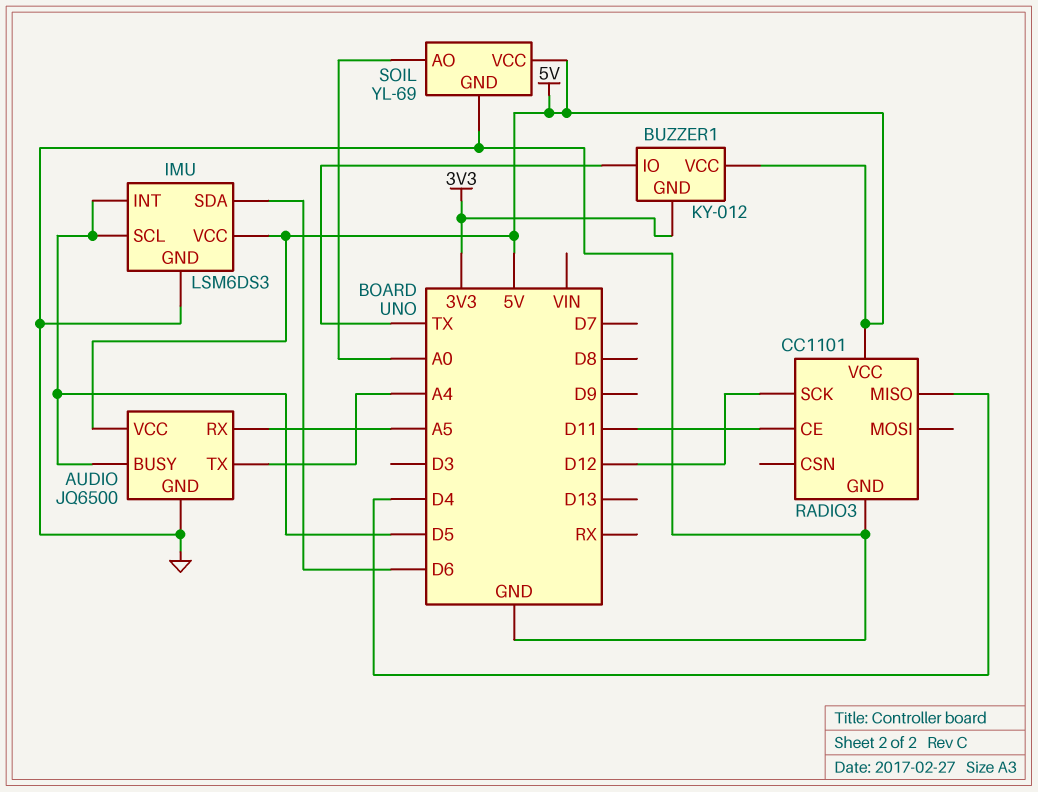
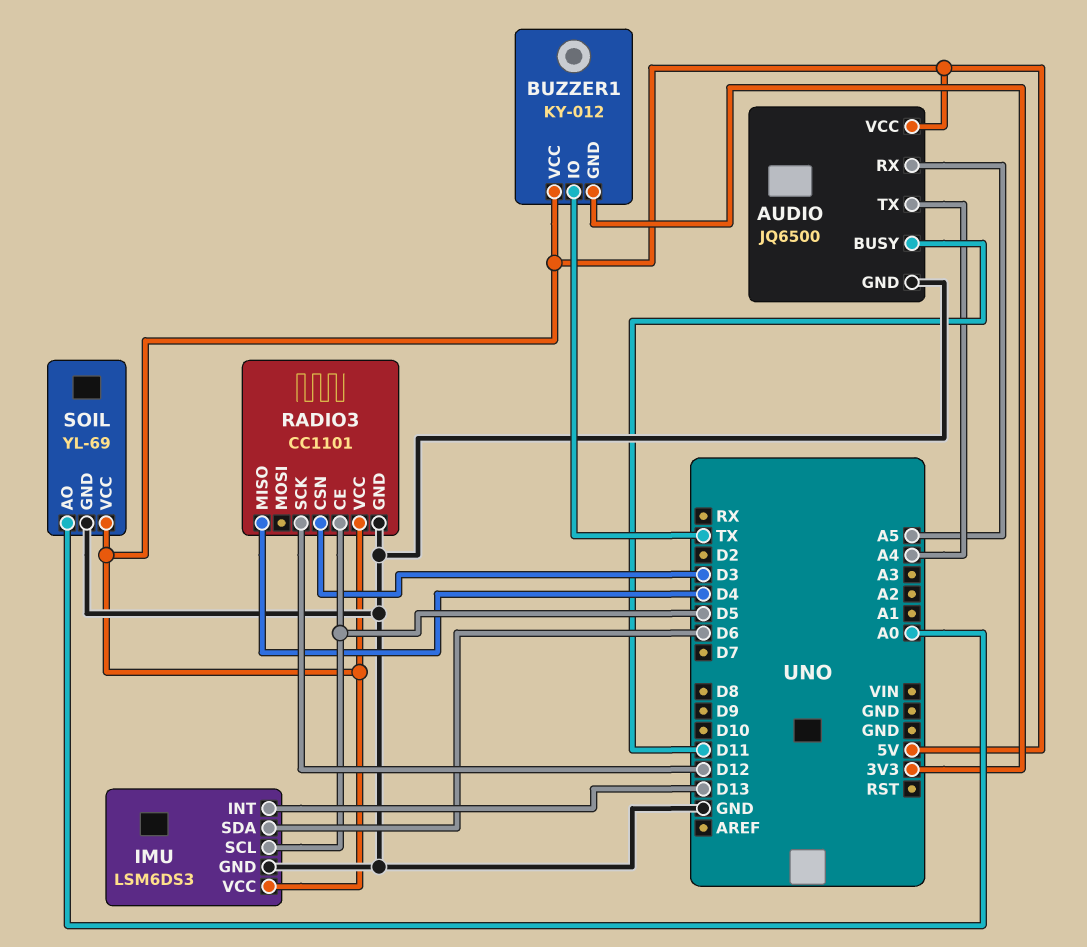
AUDIO pin BUSY: D5 -> D11
IMU pin INT: D5 -> D13
RADIO3 pin CE: D11 -> D5
RADIO3 pin CSN: none -> D3

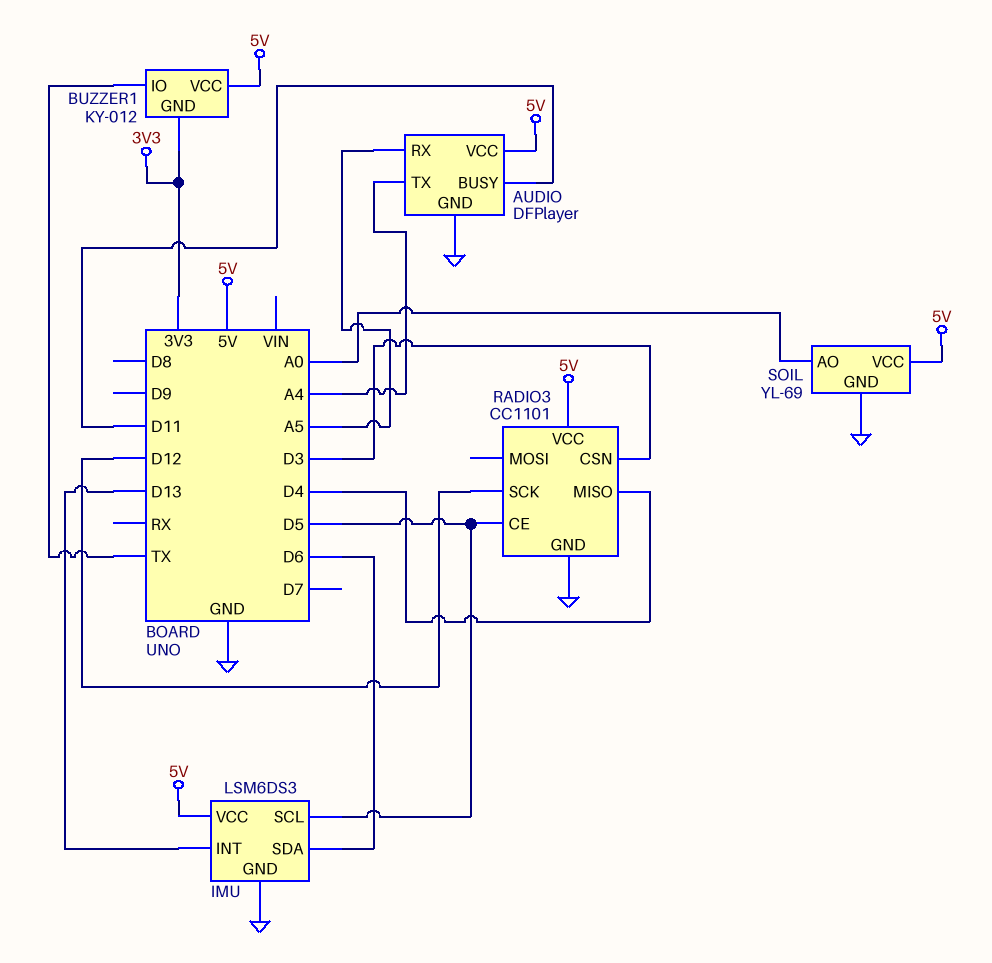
AUDIO: JQ6500 -> DFPlayer

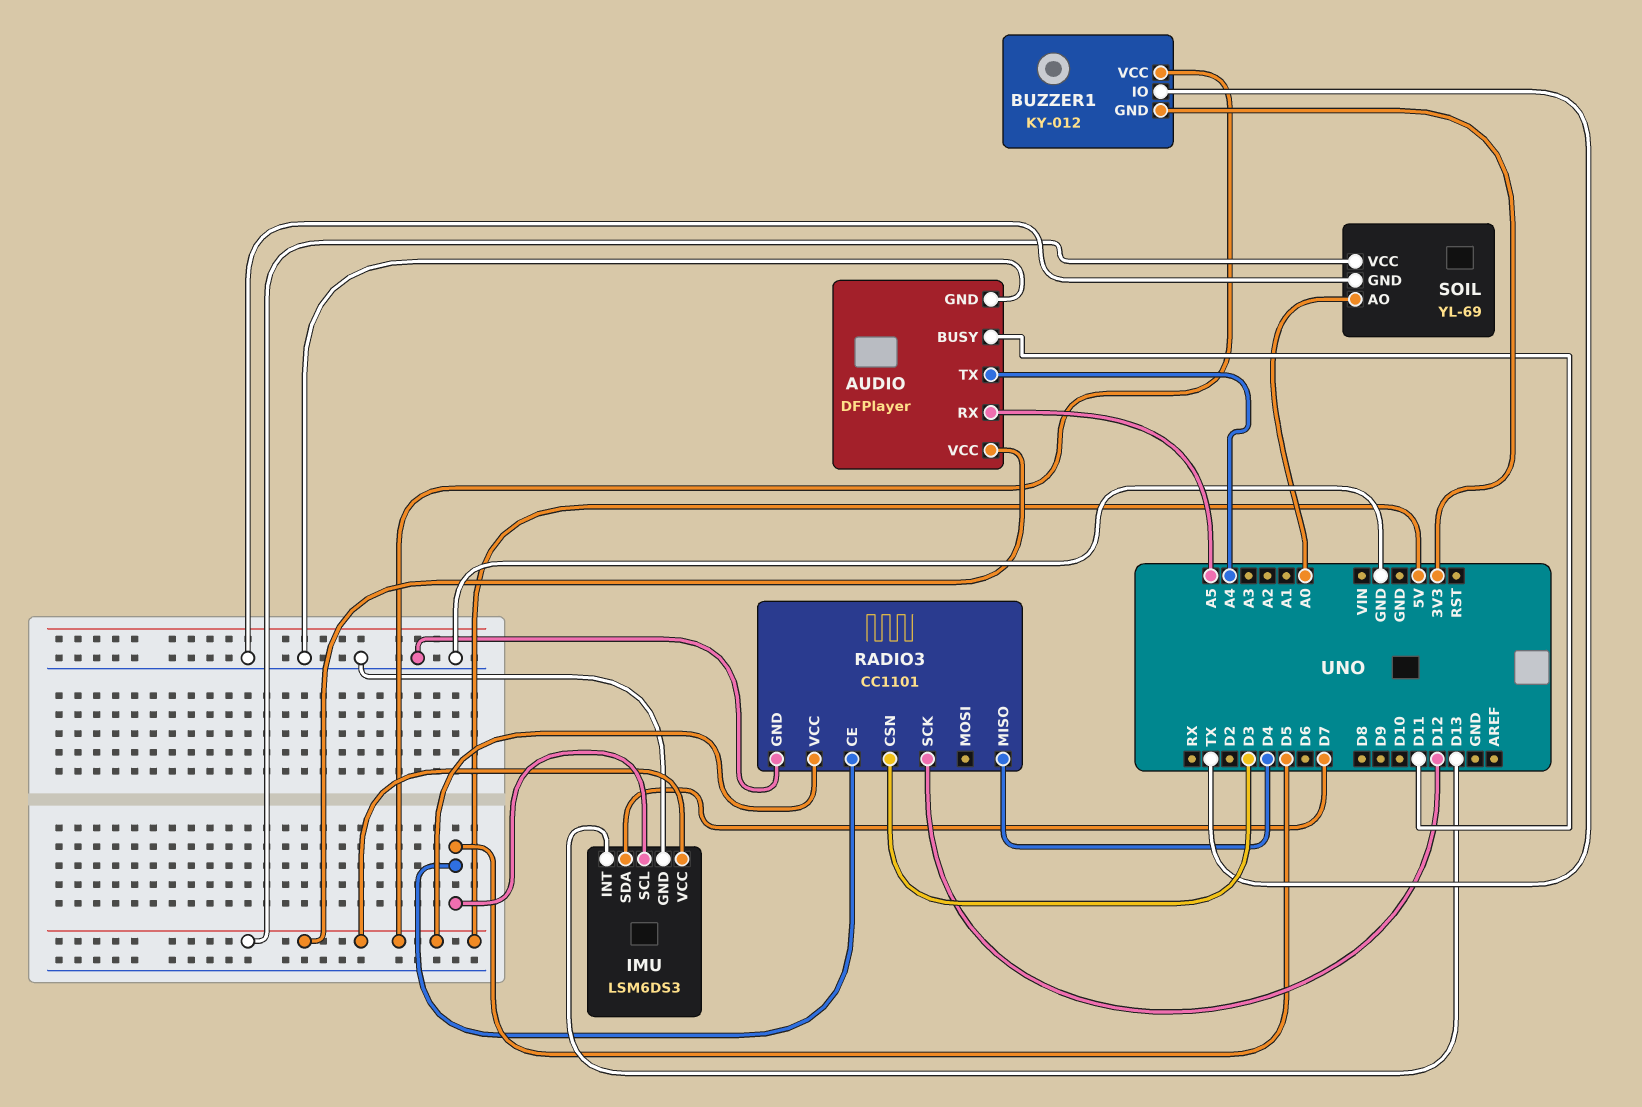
IMU pin SDA: D6 -> D7

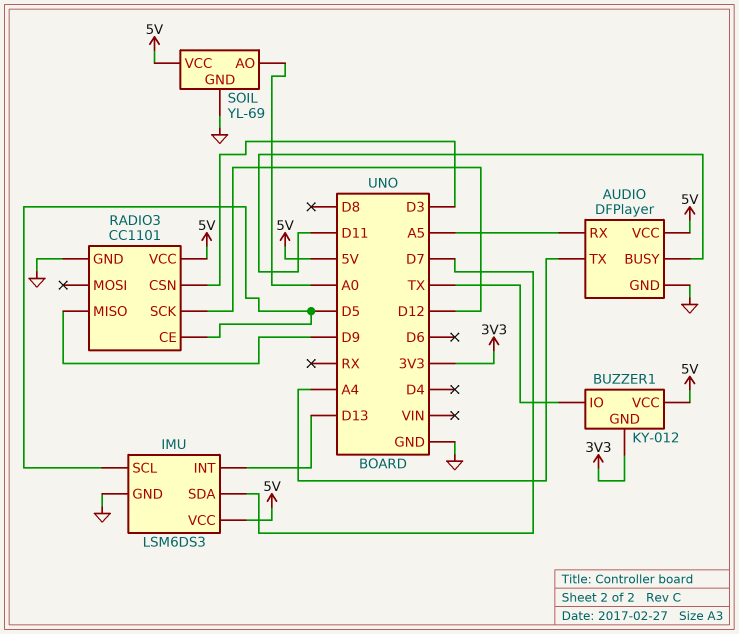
RADIO3 pin MISO: D4 -> D9

